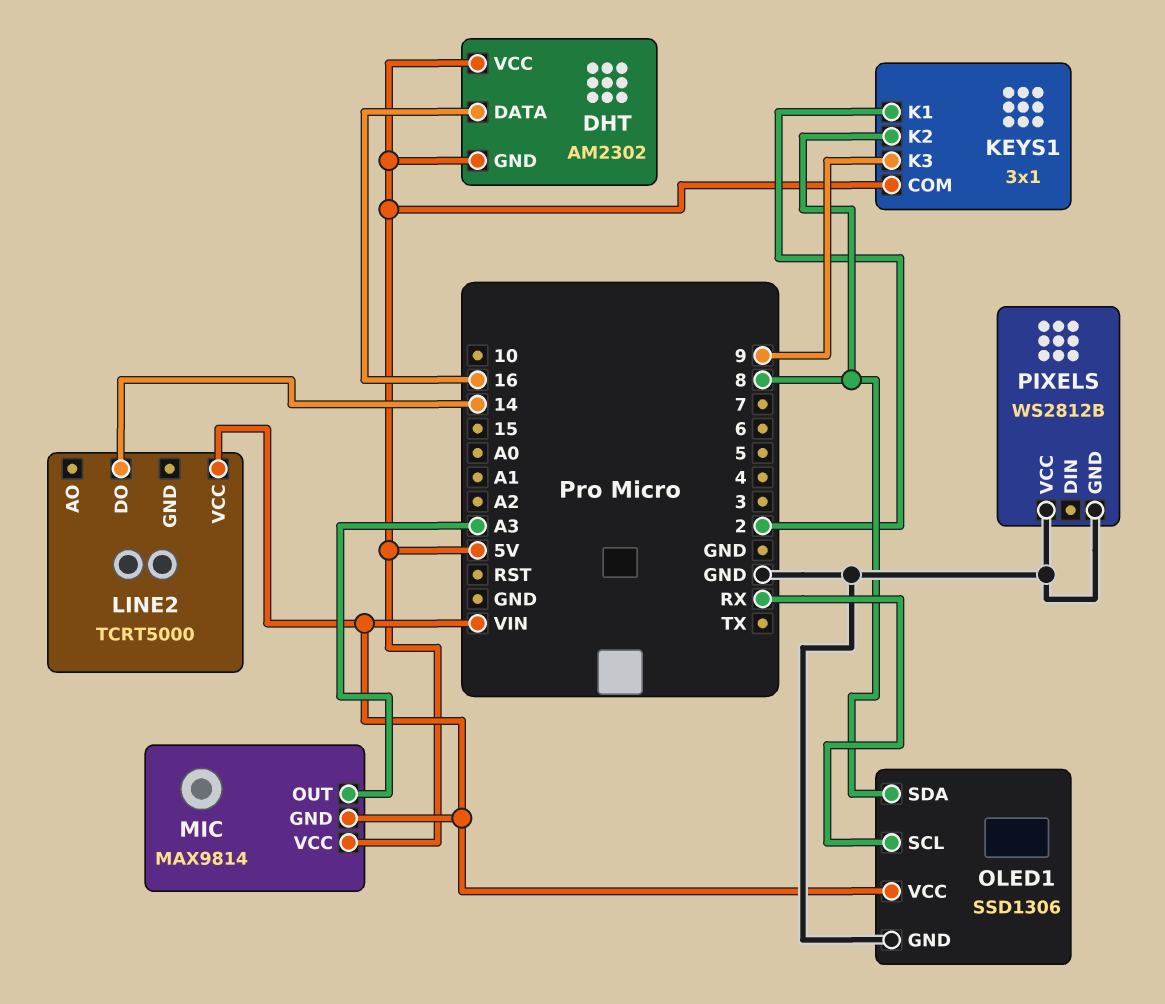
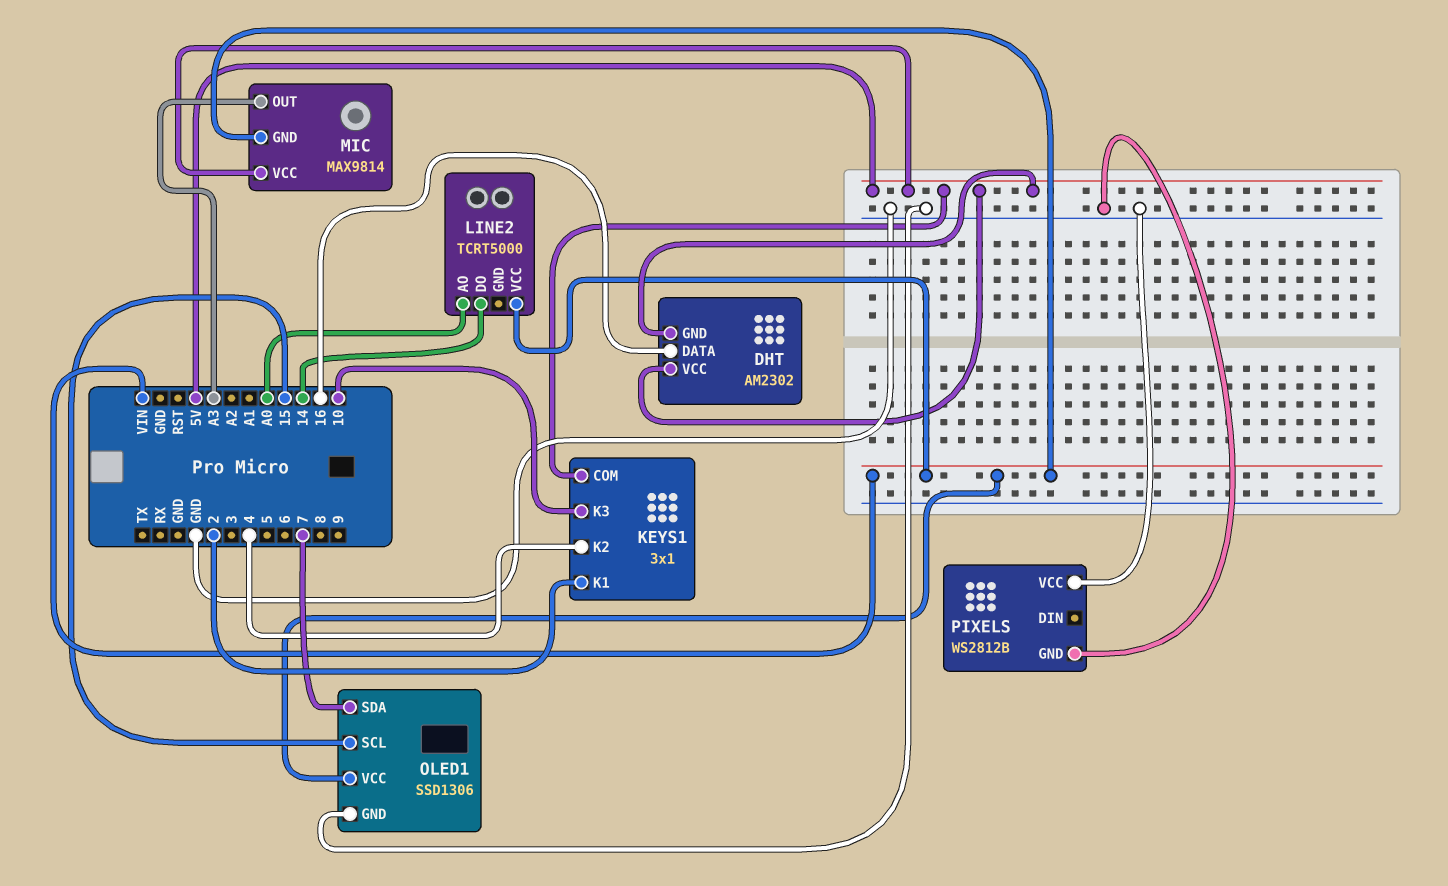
KEYS1 pin K2: 8 -> 4
KEYS1 pin K3: 9 -> 10
LINE2 pin AO: none -> A0
OLED1 pin SCL: RX -> 15
OLED1 pin SDA: 8 -> 7

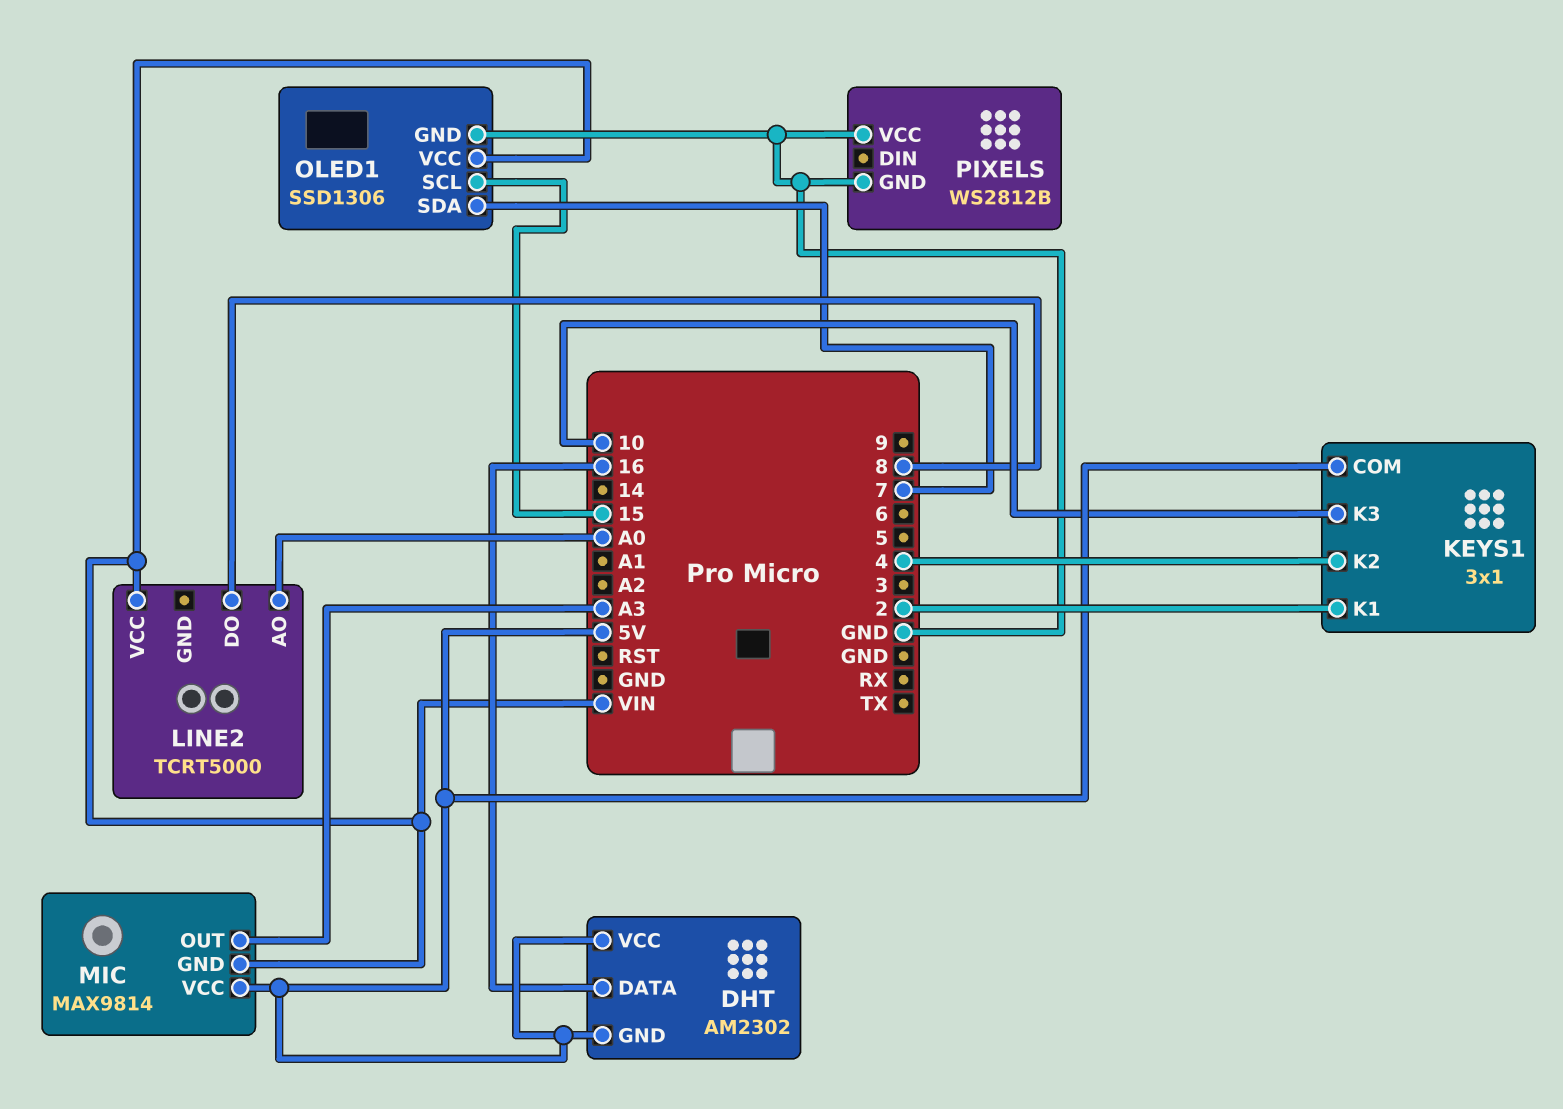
LINE2 pin DO: 14 -> 8

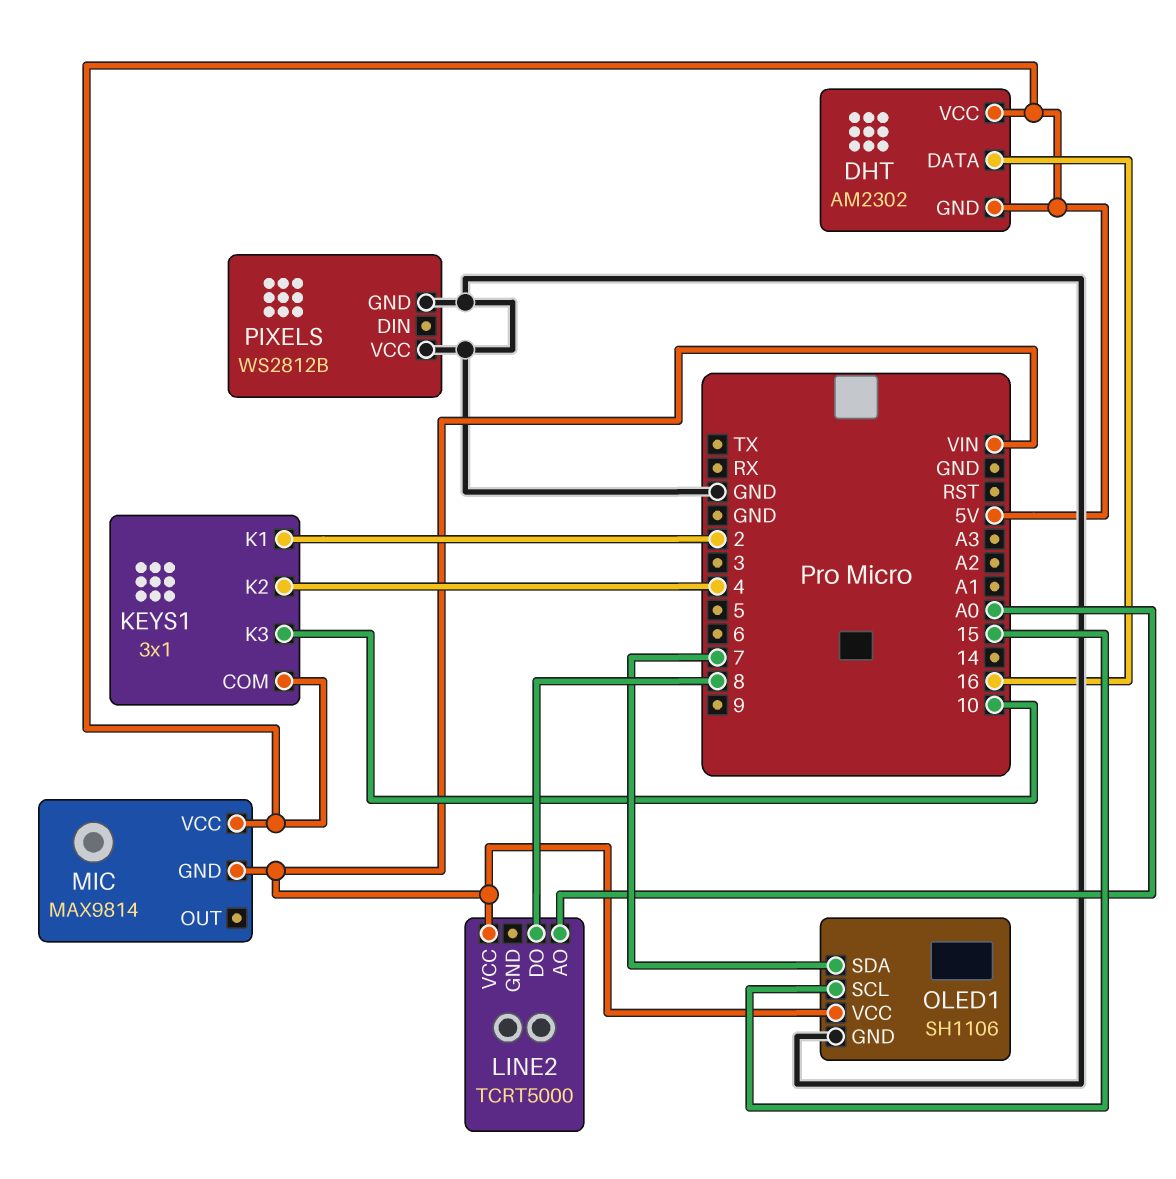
MIC pin OUT: A3 -> none
OLED1: SSD1306 -> SH1106

